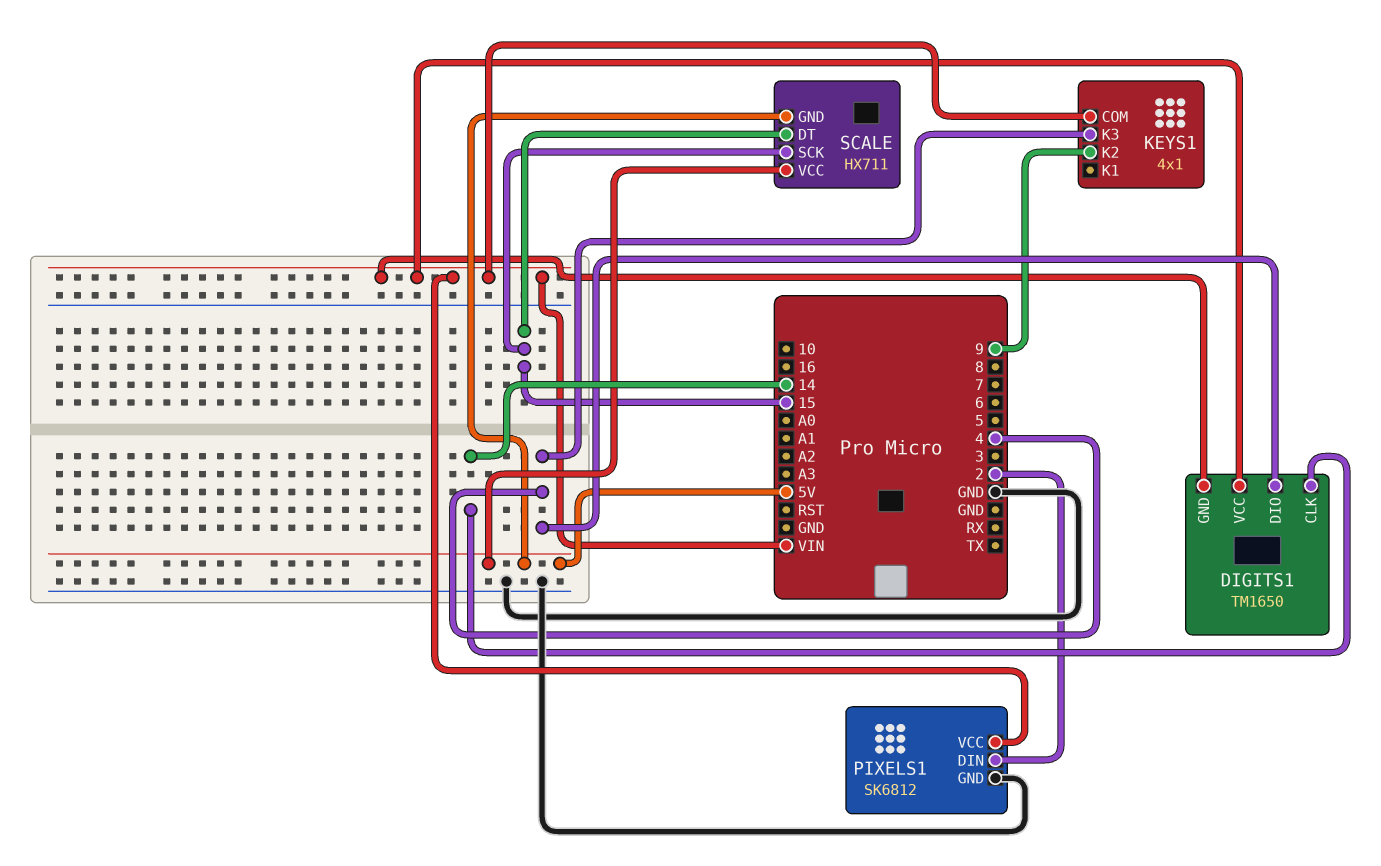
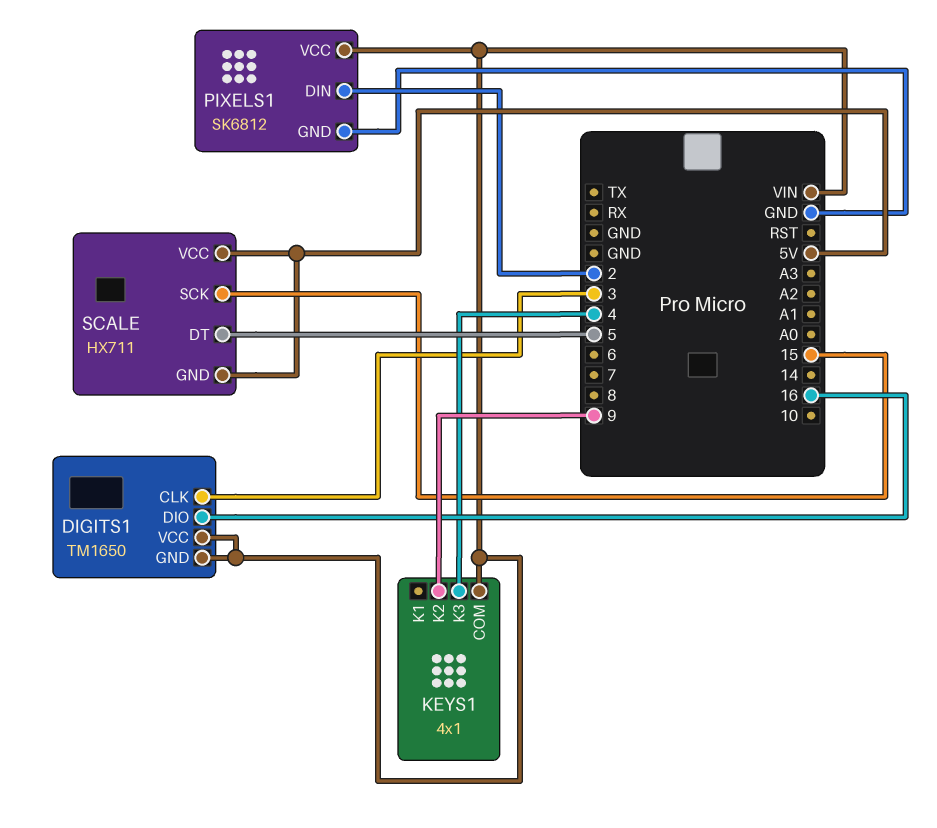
DIGITS1 pin CLK: 14 -> 3
DIGITS1 pin DIO: 4 -> 16
SCALE pin DT: 15 -> 5

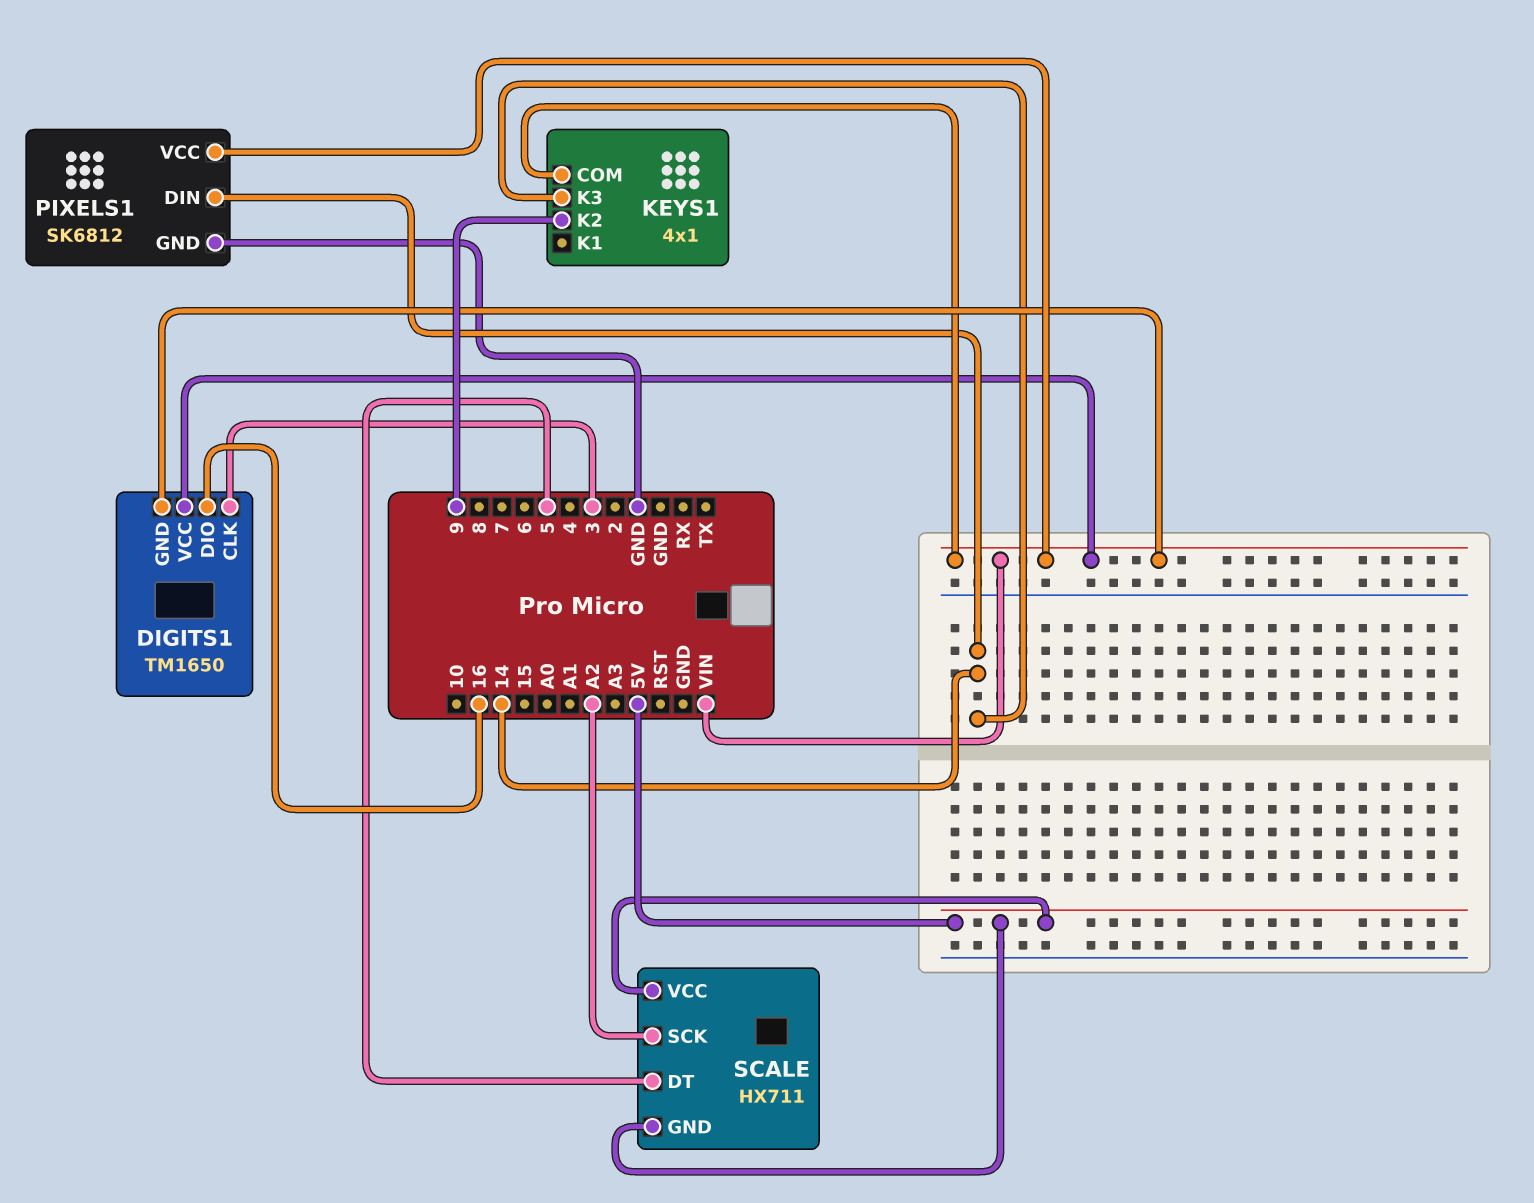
KEYS1 pin K3: 4 -> 14
PIXELS1 pin DIN: 2 -> 14
SCALE pin SCK: 15 -> A2

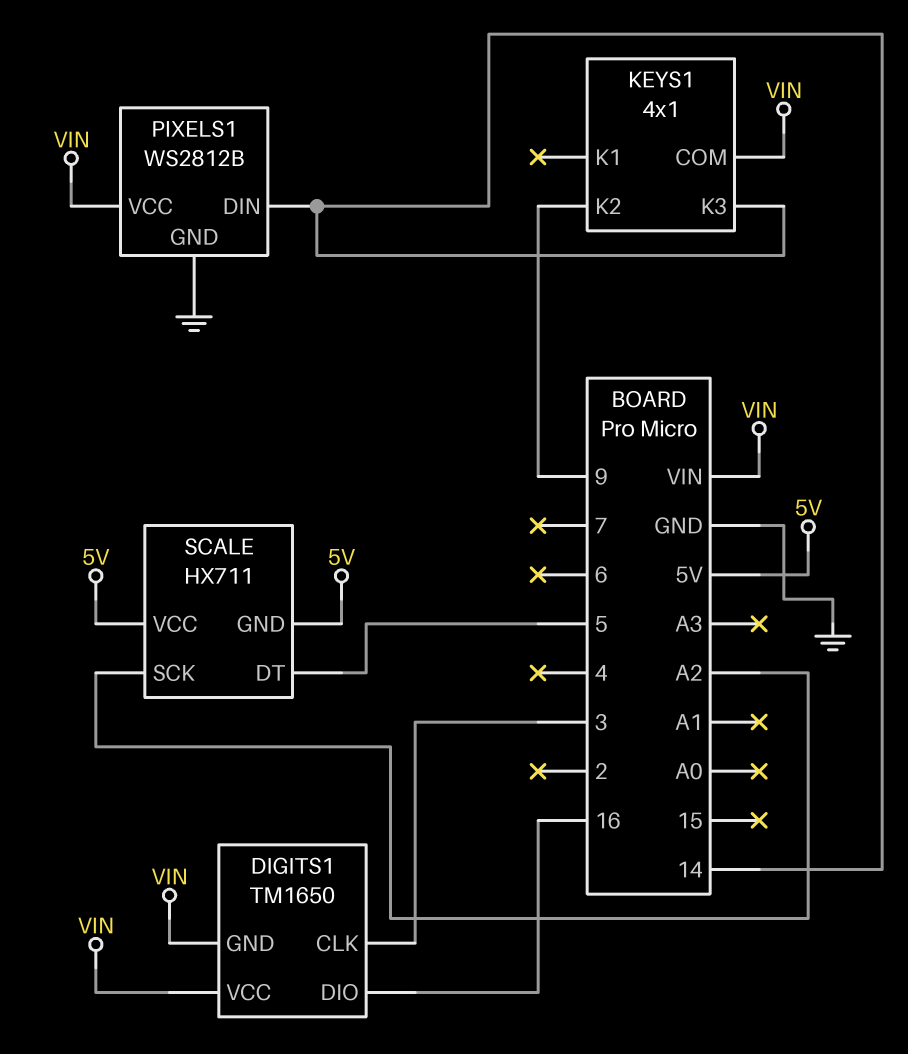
PIXELS1: SK6812 -> WS2812B

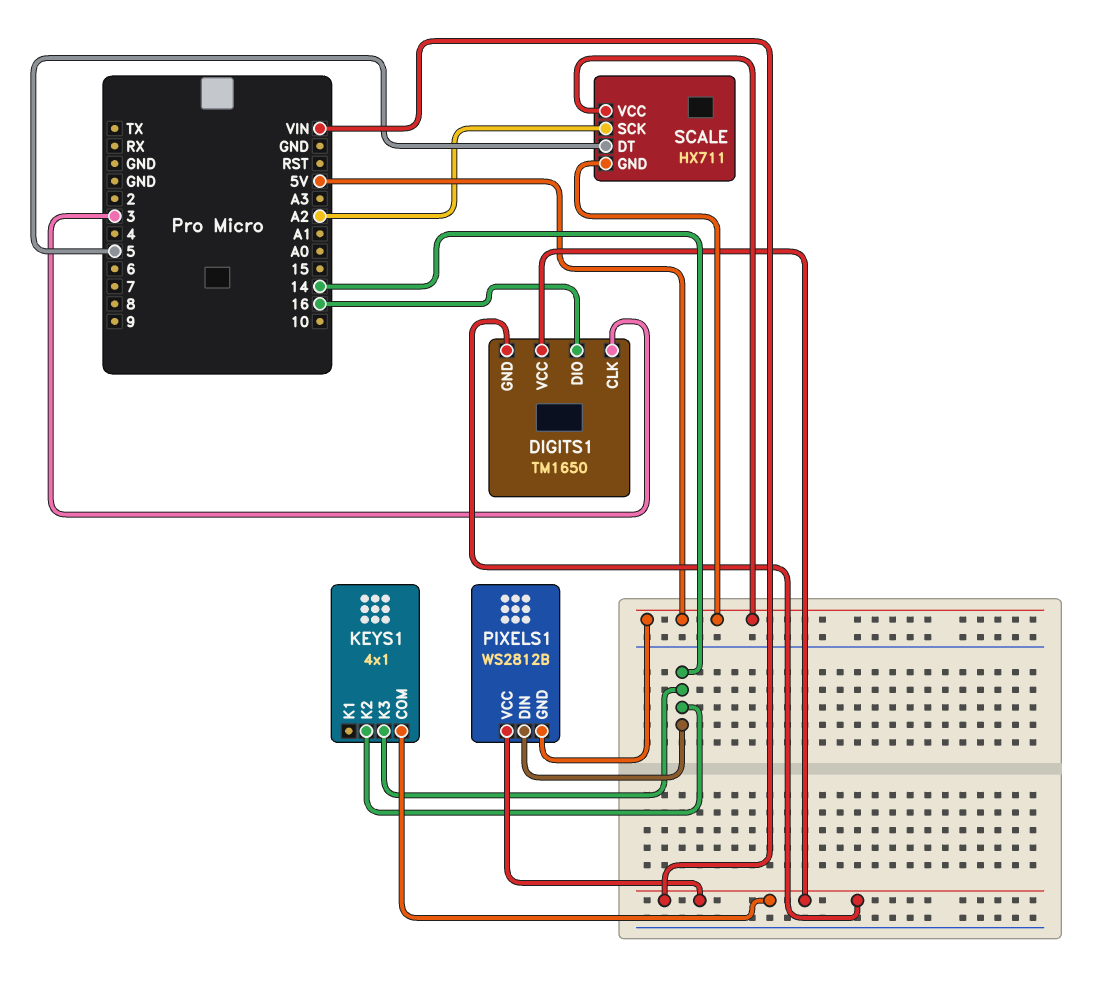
KEYS1 pin K2: 9 -> 14
PIXELS1 pin GND: GND -> 5V

